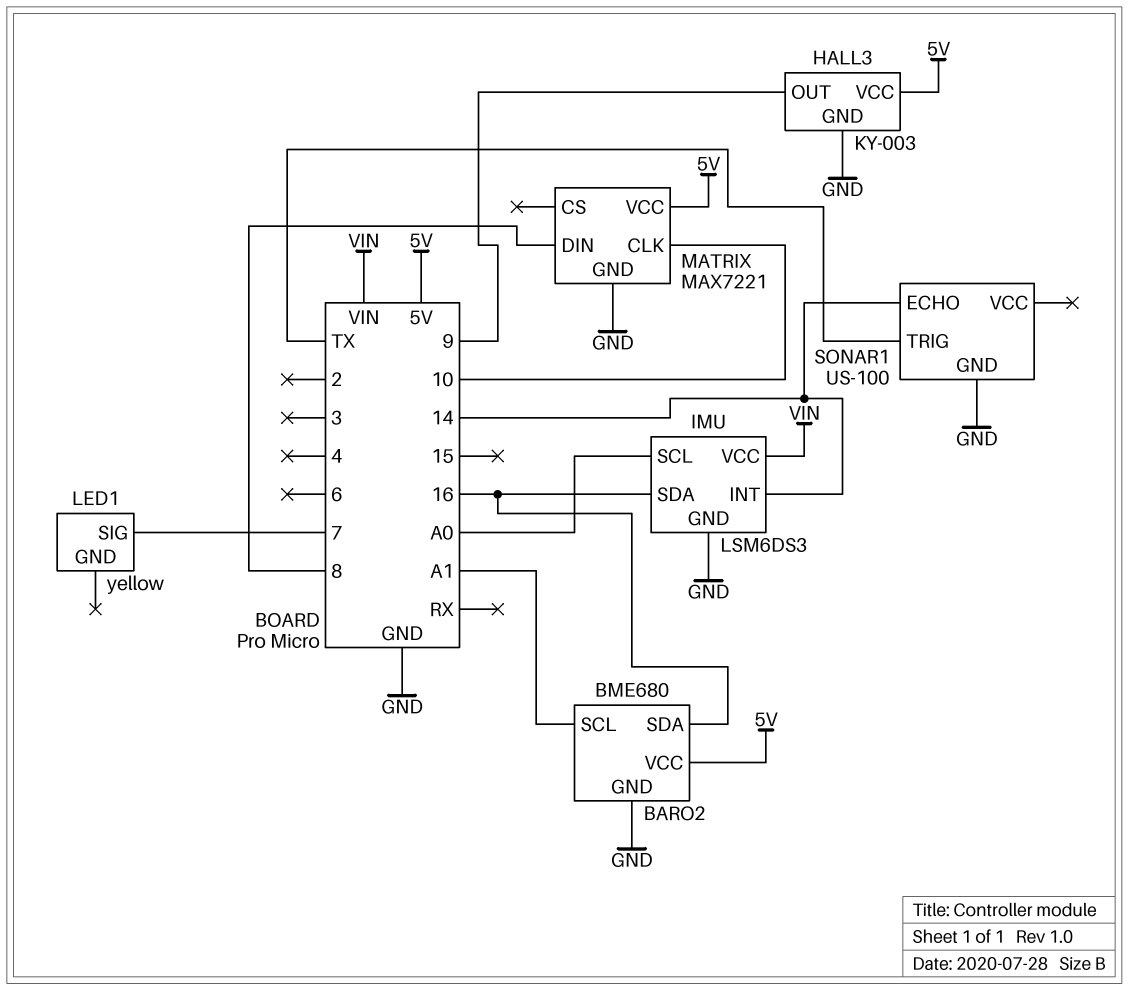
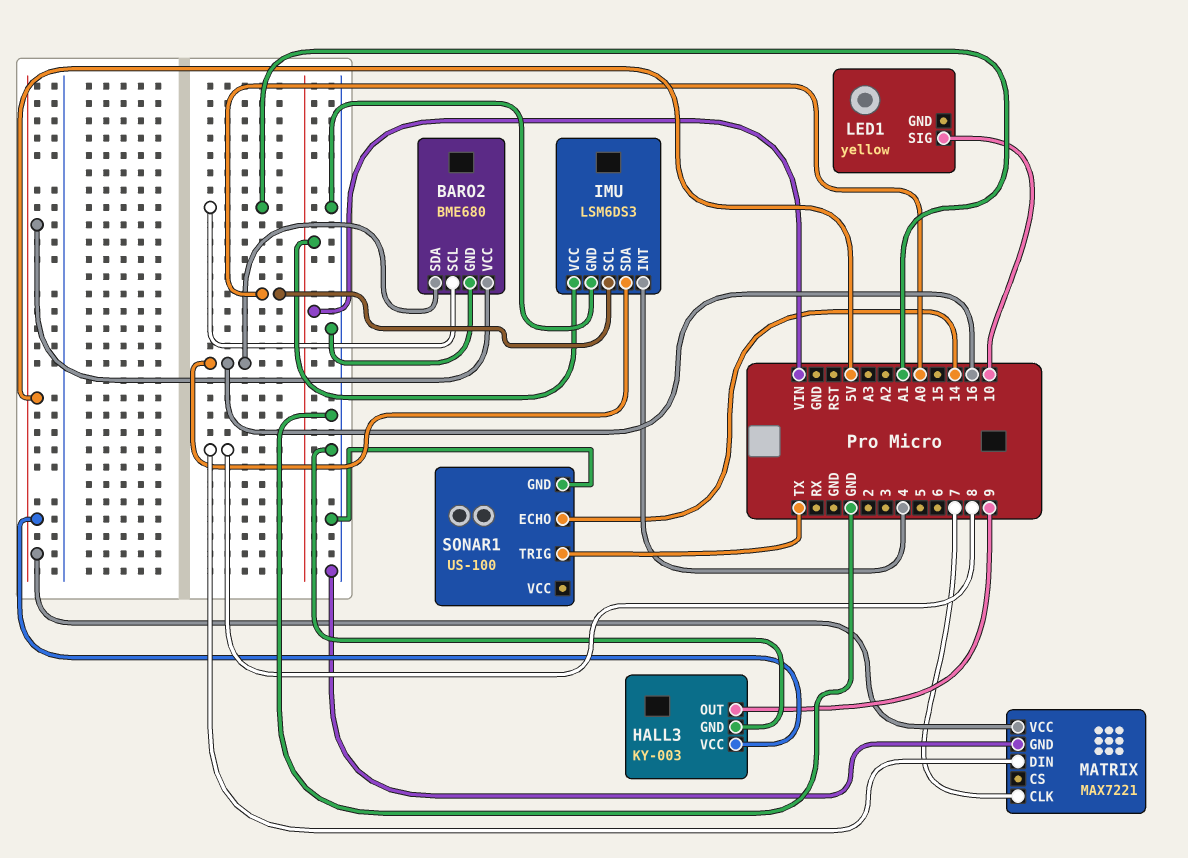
IMU pin INT: 14 -> 4
LED1 pin SIG: 7 -> 10
MATRIX pin CLK: 10 -> 7

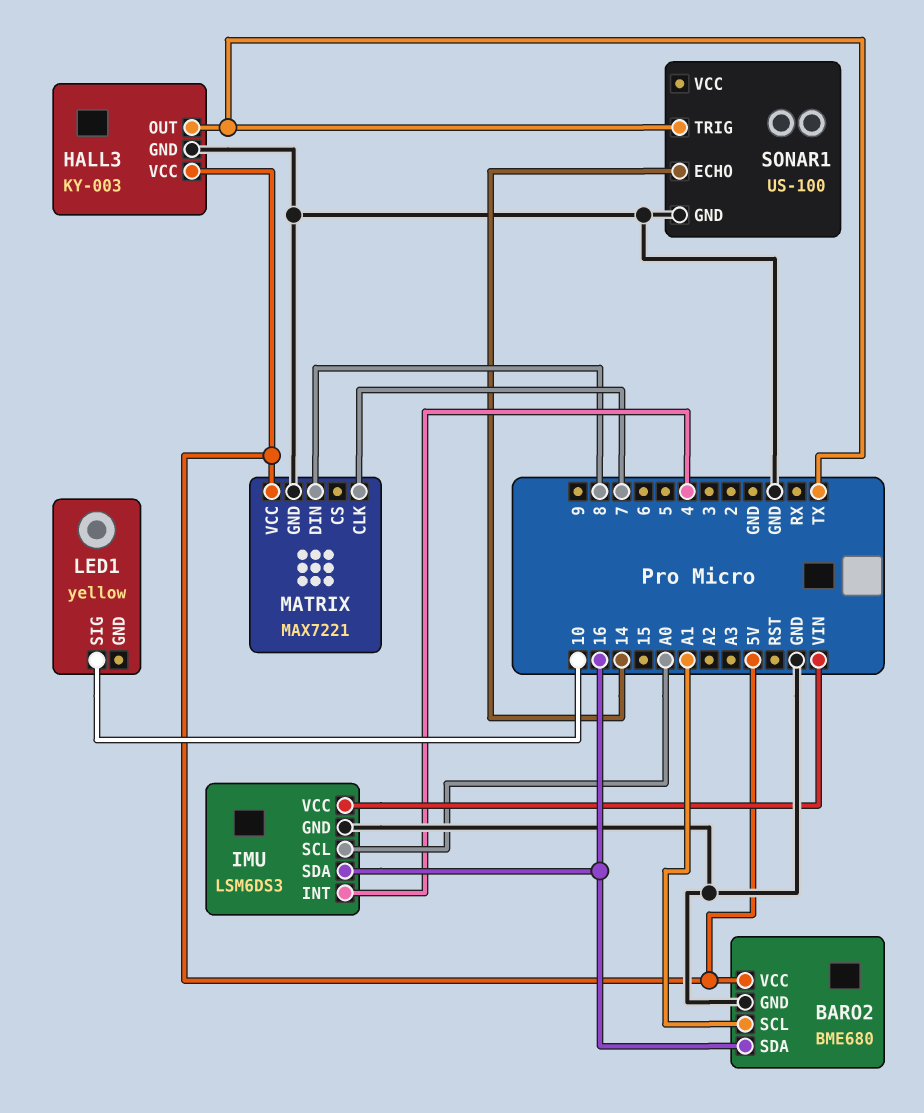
HALL3 pin OUT: 9 -> TX

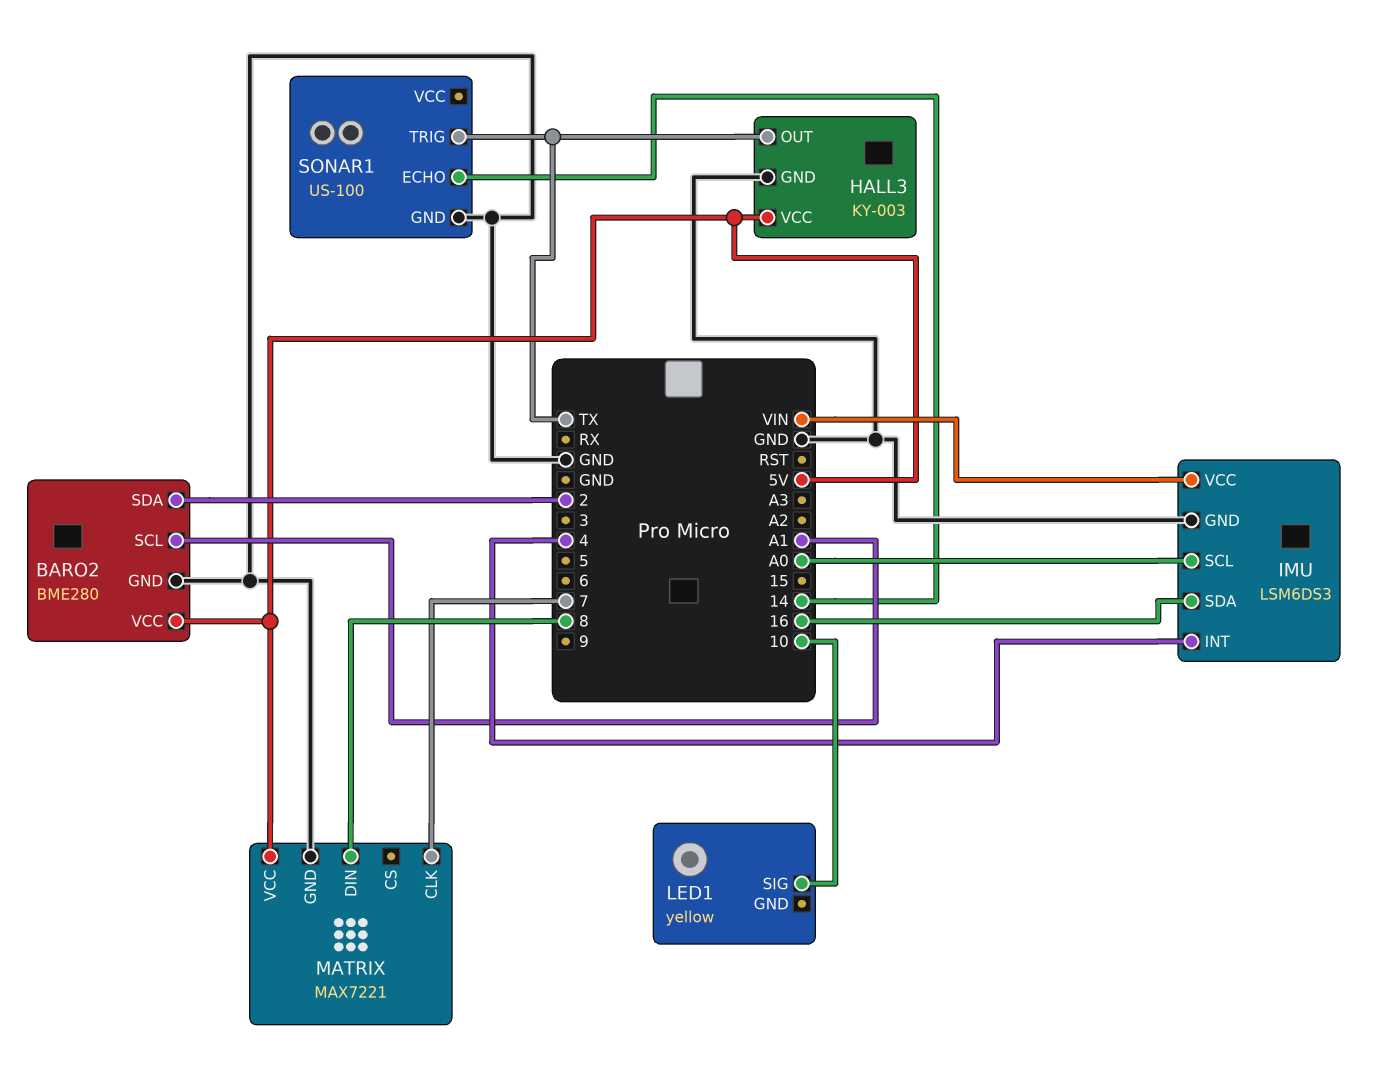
BARO2: BME680 -> BME280
BARO2 pin SDA: 16 -> 2

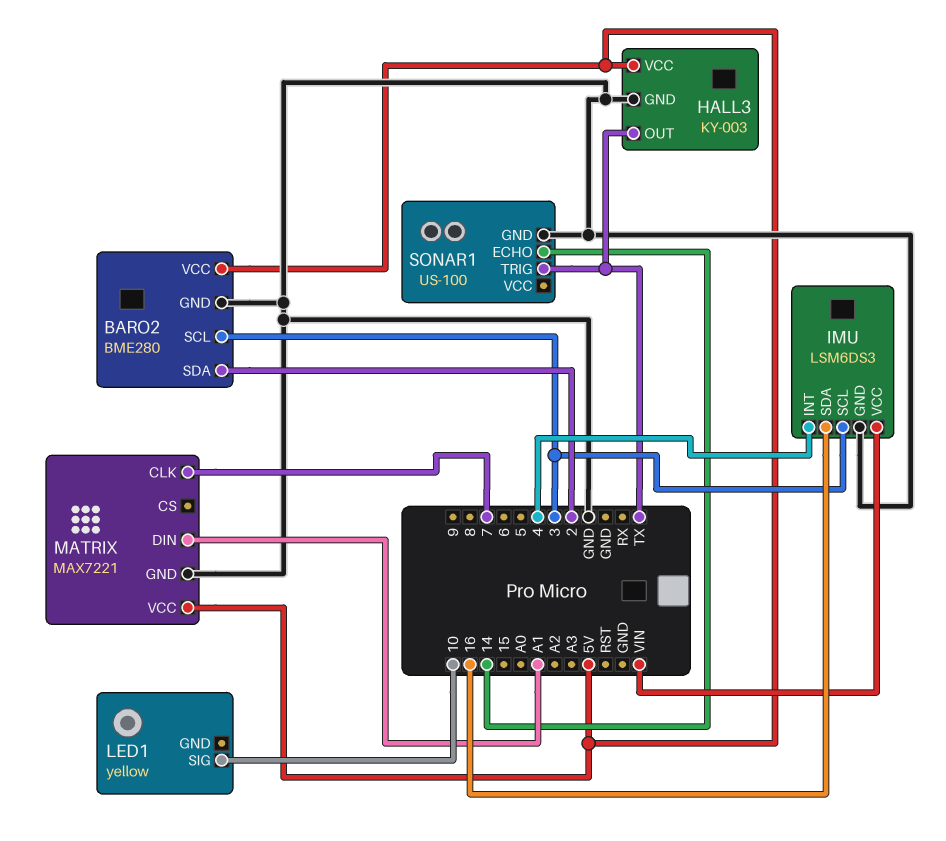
BARO2 pin SCL: A1 -> 3
IMU pin SCL: A0 -> 3
MATRIX pin DIN: 8 -> A1

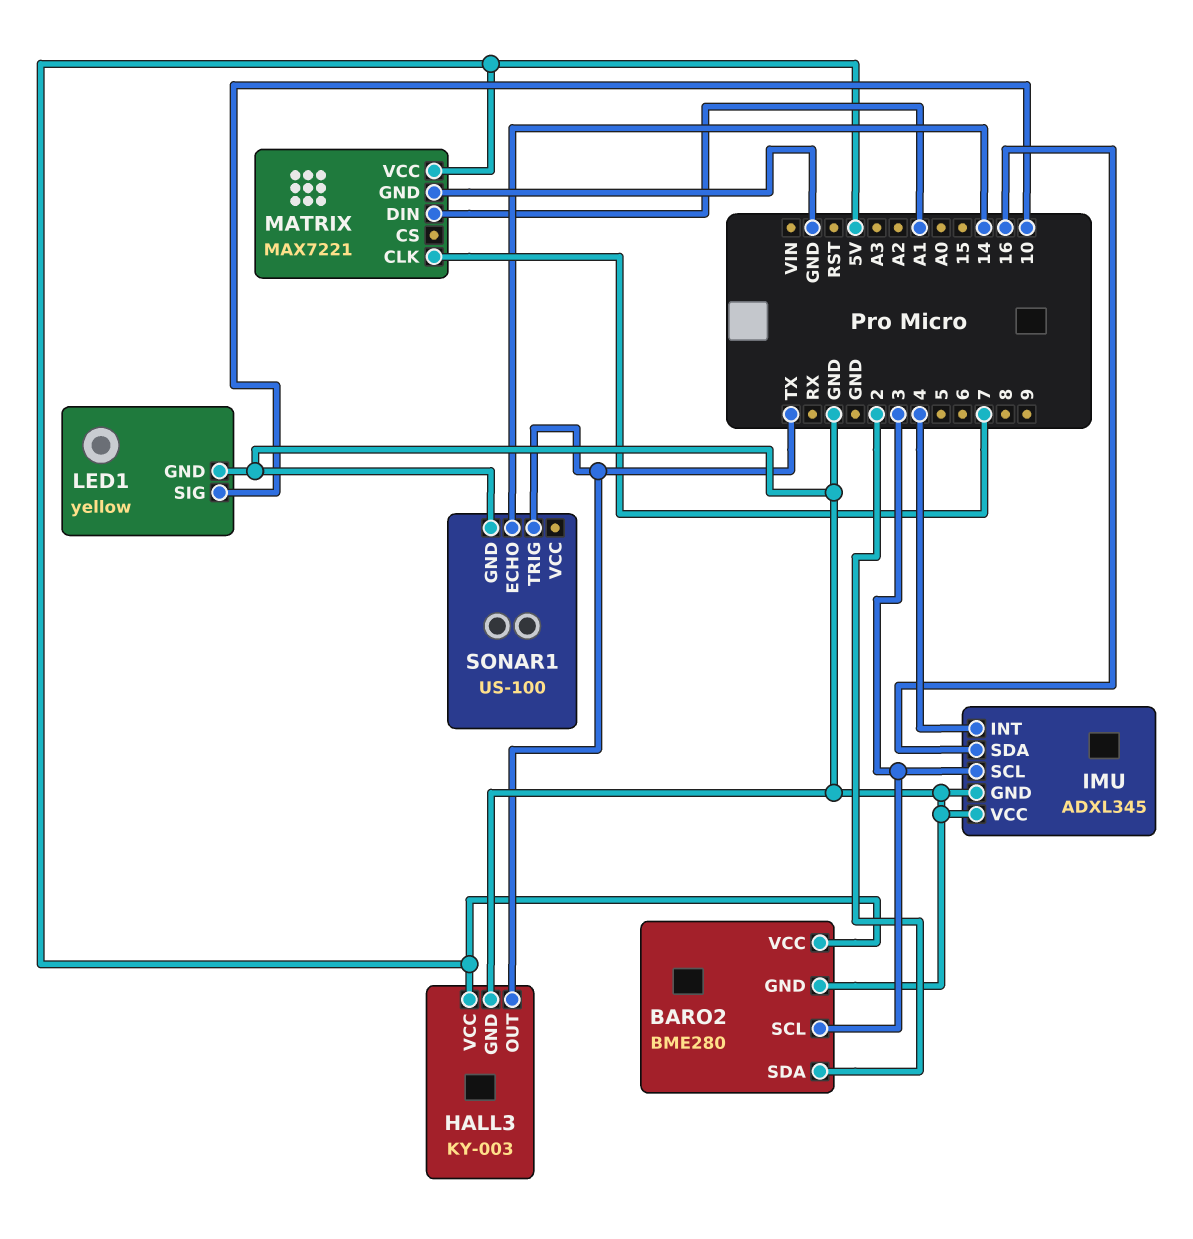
IMU: LSM6DS3 -> ADXL345
IMU pin VCC: VIN -> GND
LED1 pin GND: none -> GND

